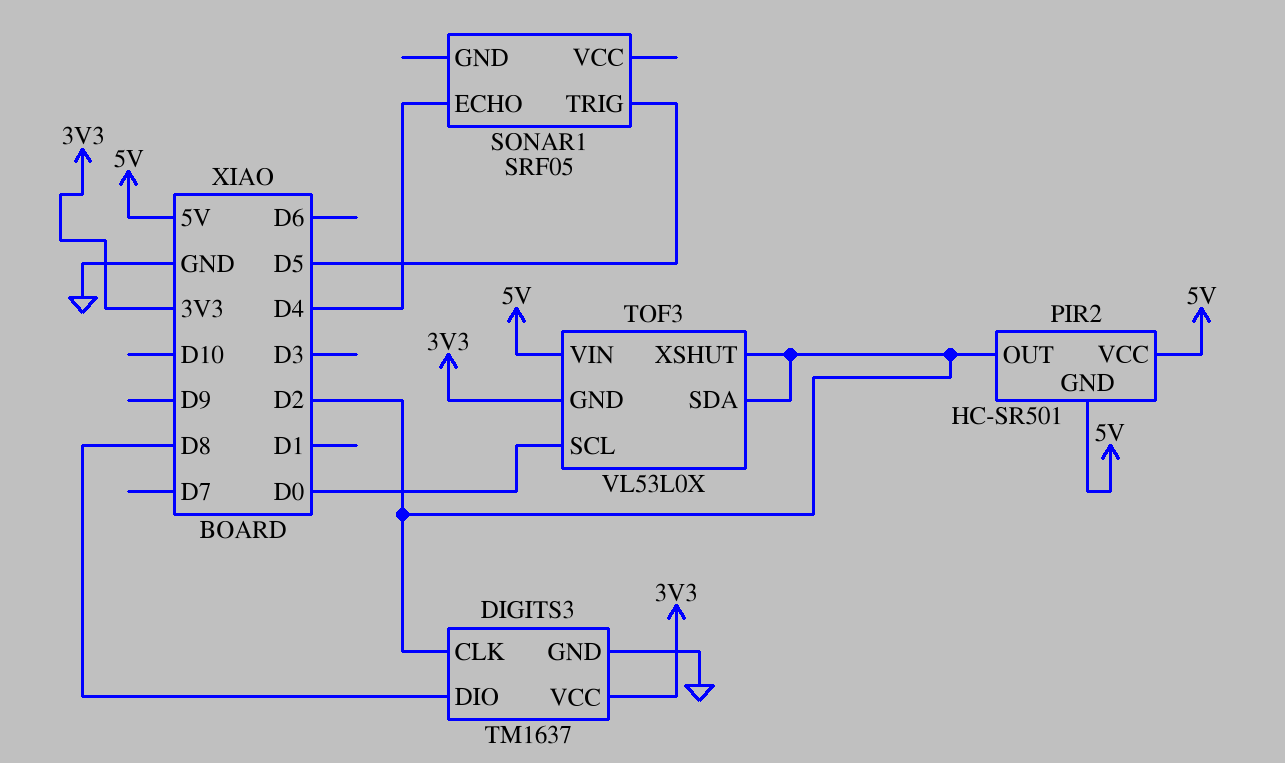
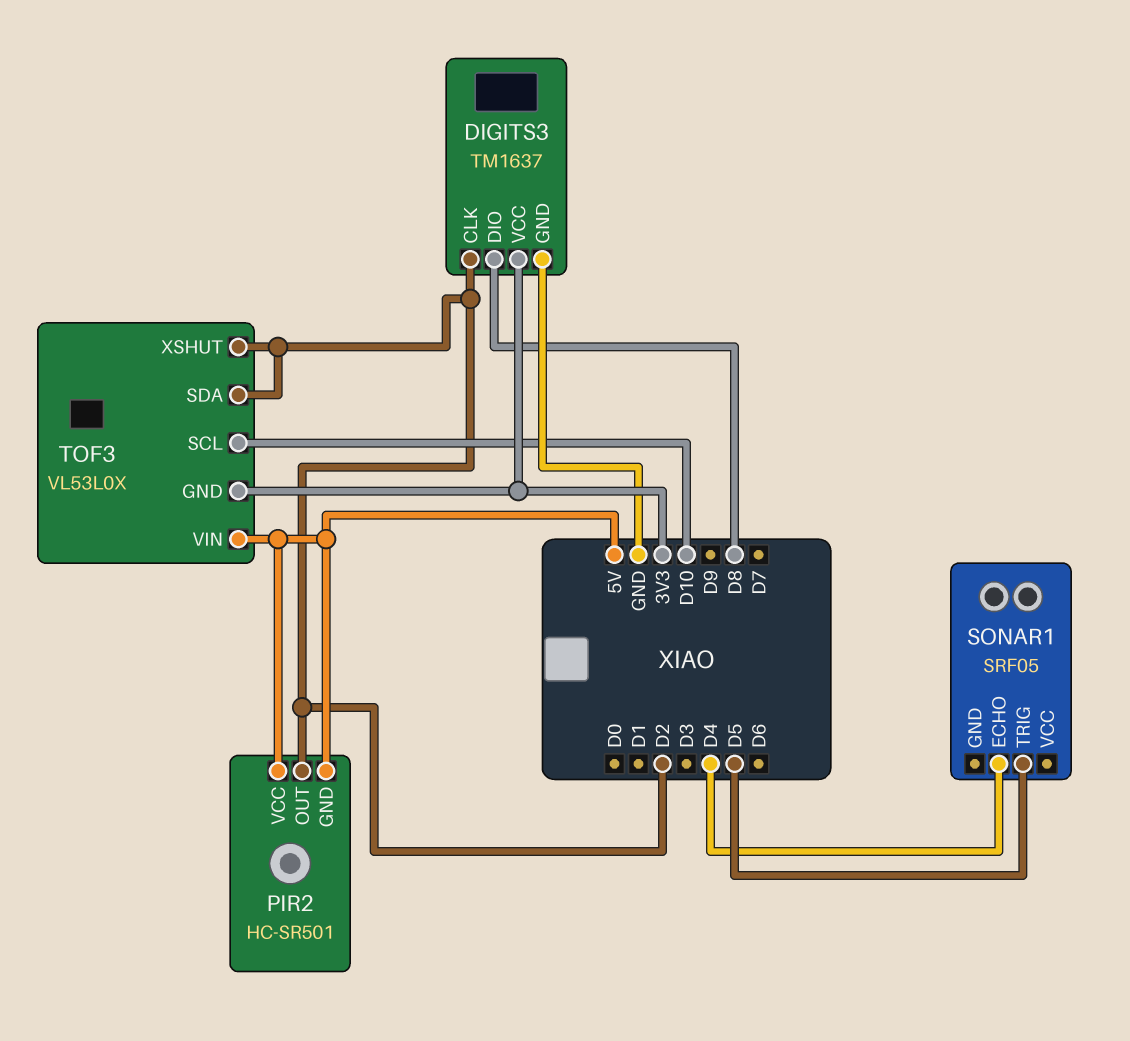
TOF3 pin SCL: D0 -> D10

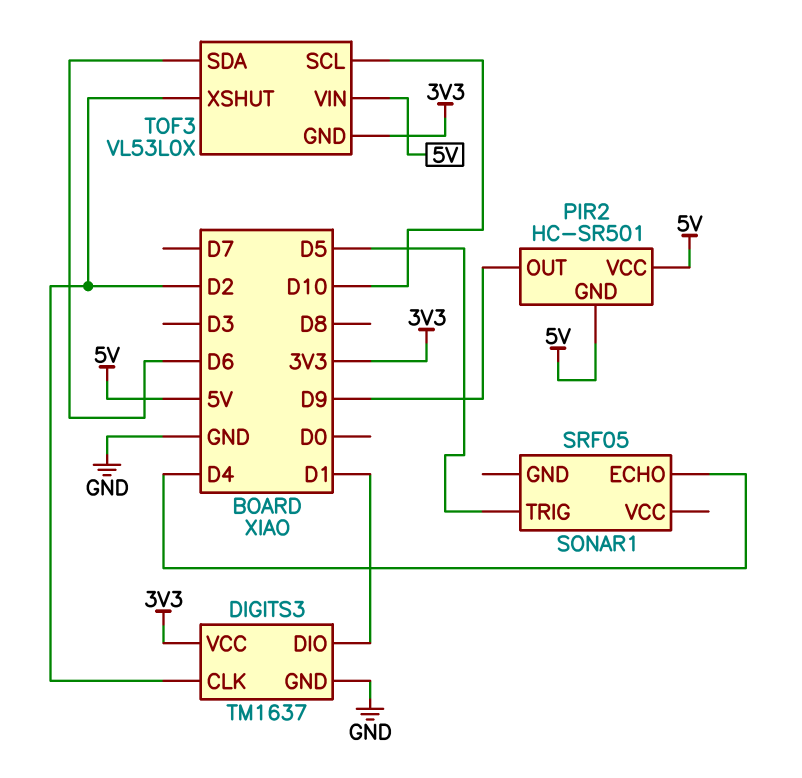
DIGITS3 pin DIO: D8 -> D1
PIR2 pin OUT: D2 -> D9
TOF3 pin SDA: D2 -> D6

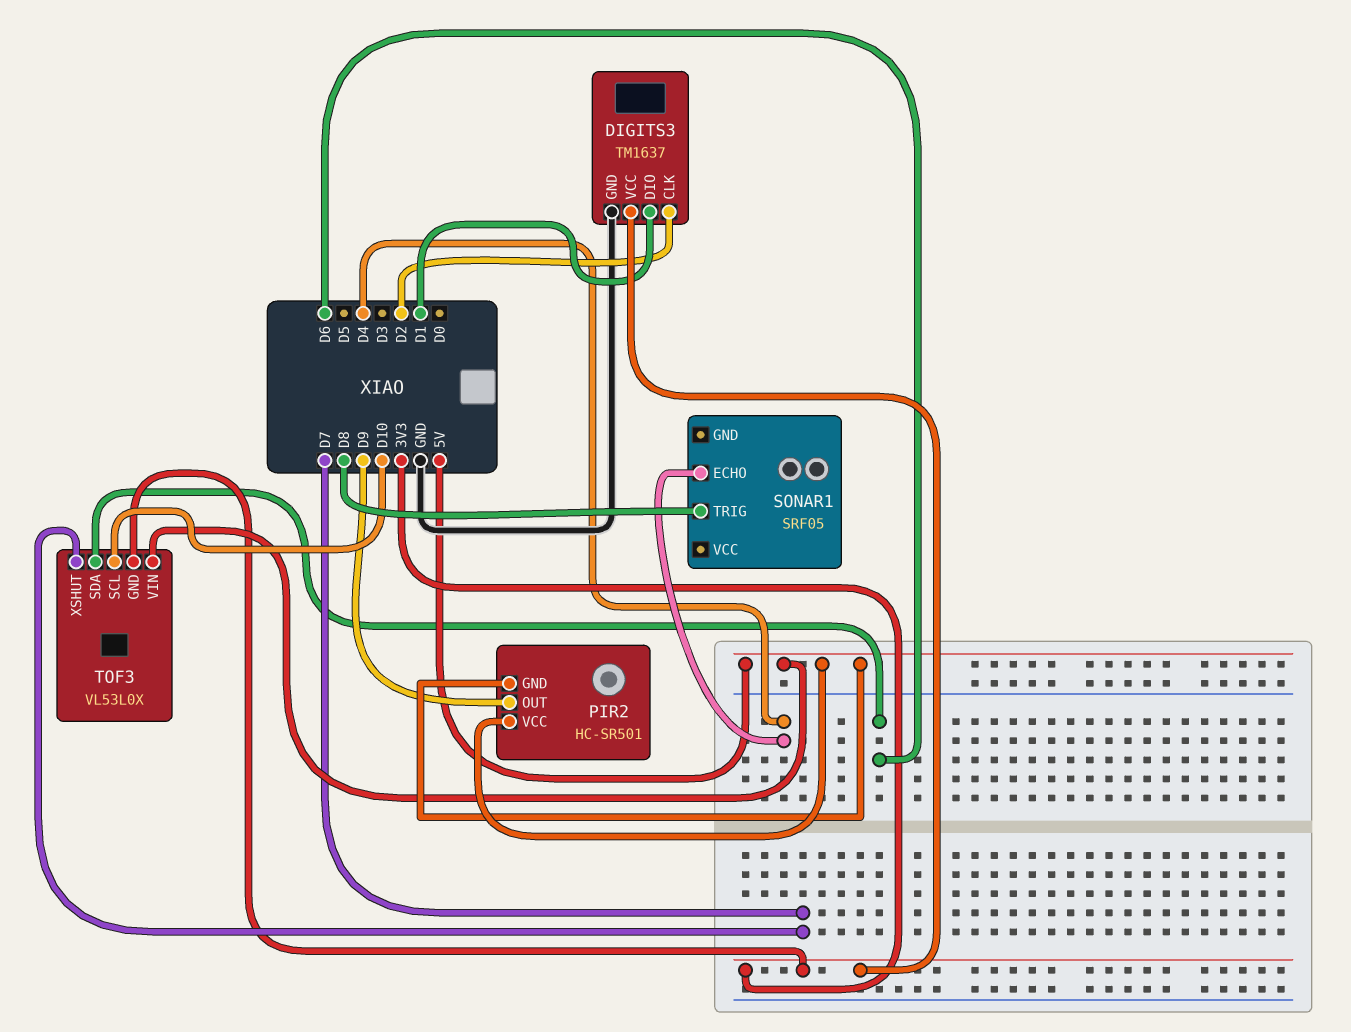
SONAR1 pin TRIG: D5 -> D8
TOF3 pin XSHUT: D2 -> D7

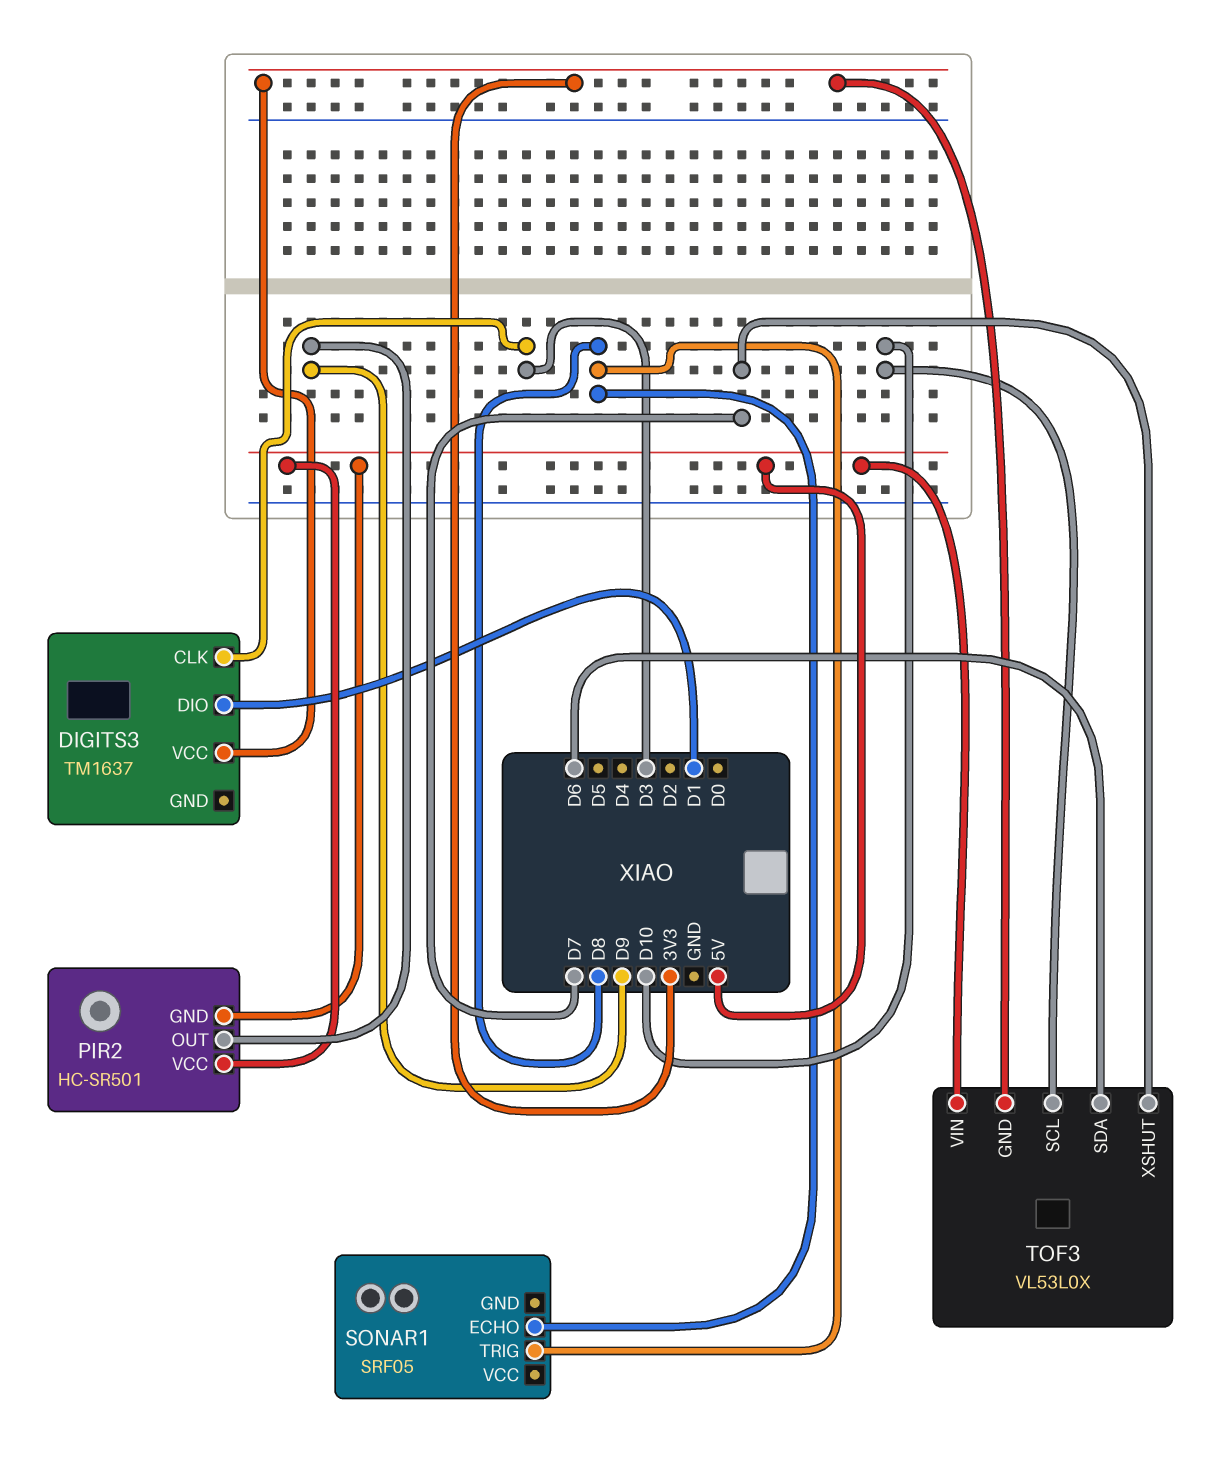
DIGITS3 pin CLK: D2 -> D3
DIGITS3 pin GND: GND -> none
SONAR1 pin ECHO: D4 -> D8

